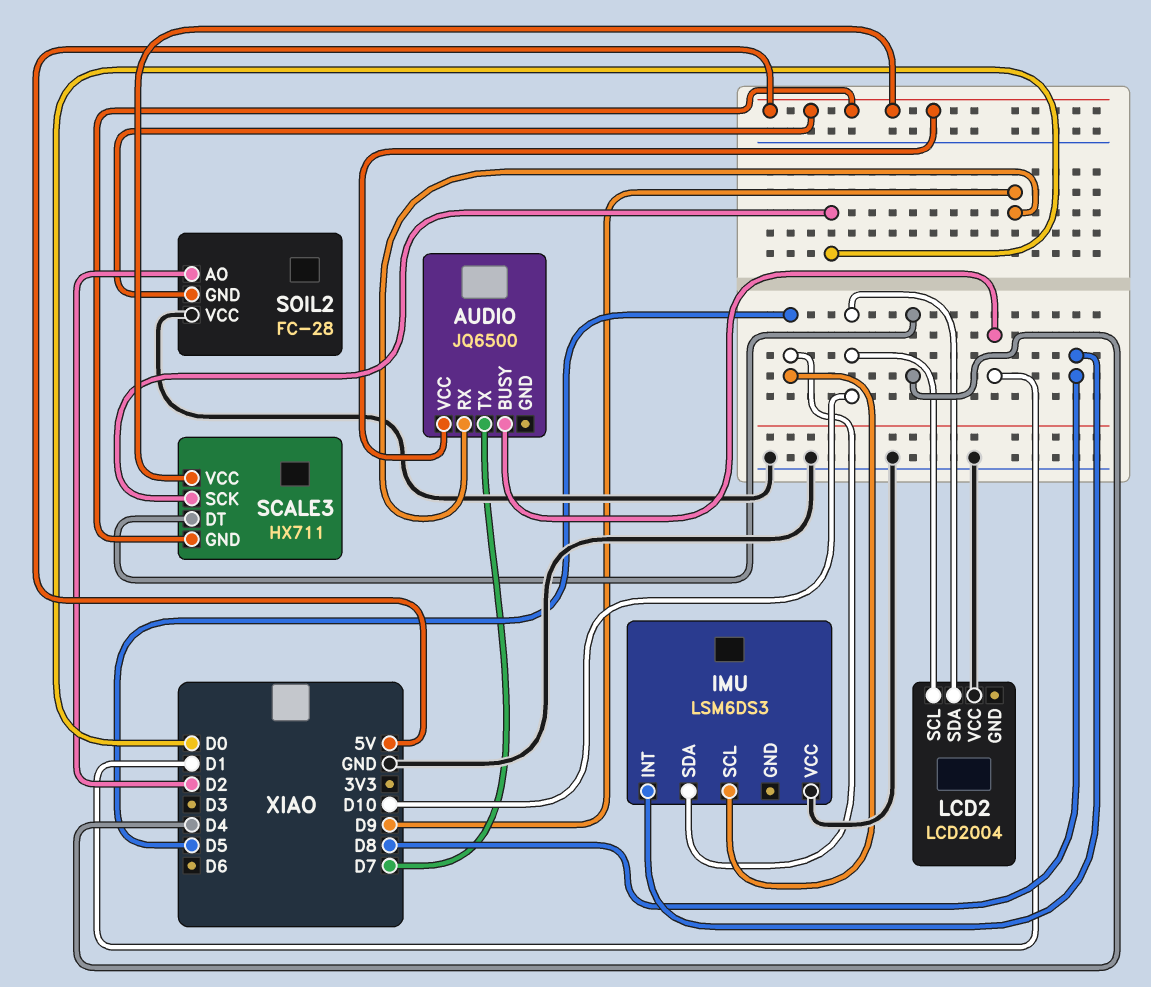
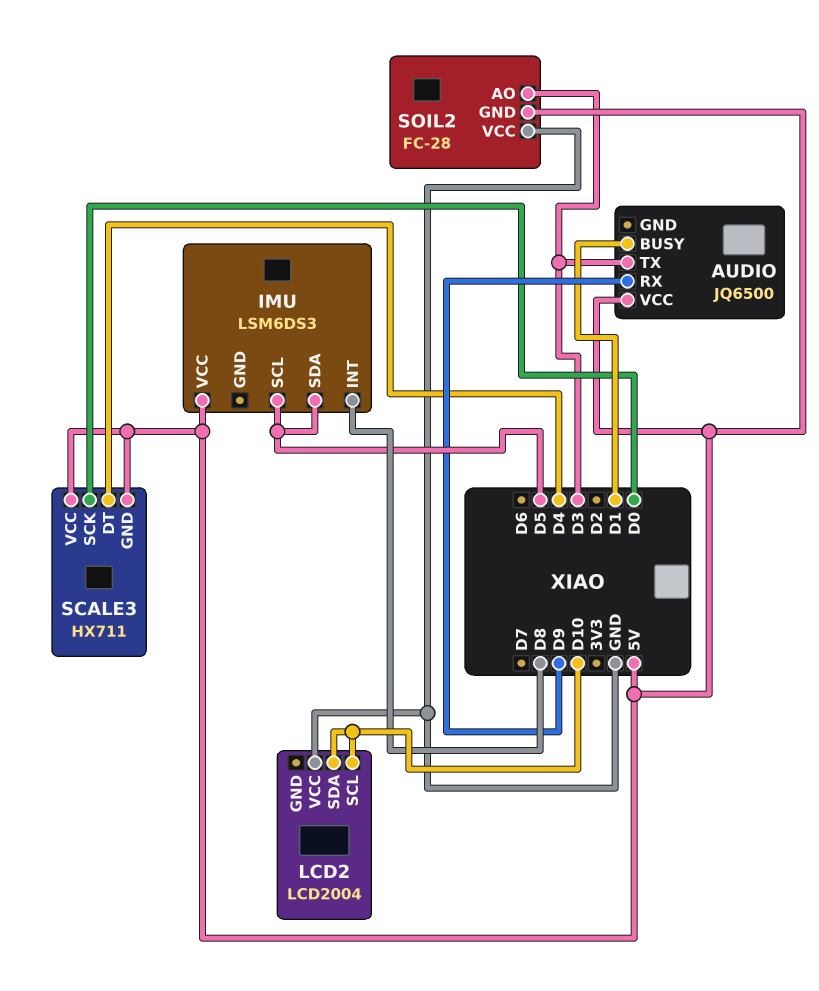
AUDIO pin TX: D7 -> D3
IMU pin VCC: GND -> 5V
SOIL2 pin AO: D2 -> D3

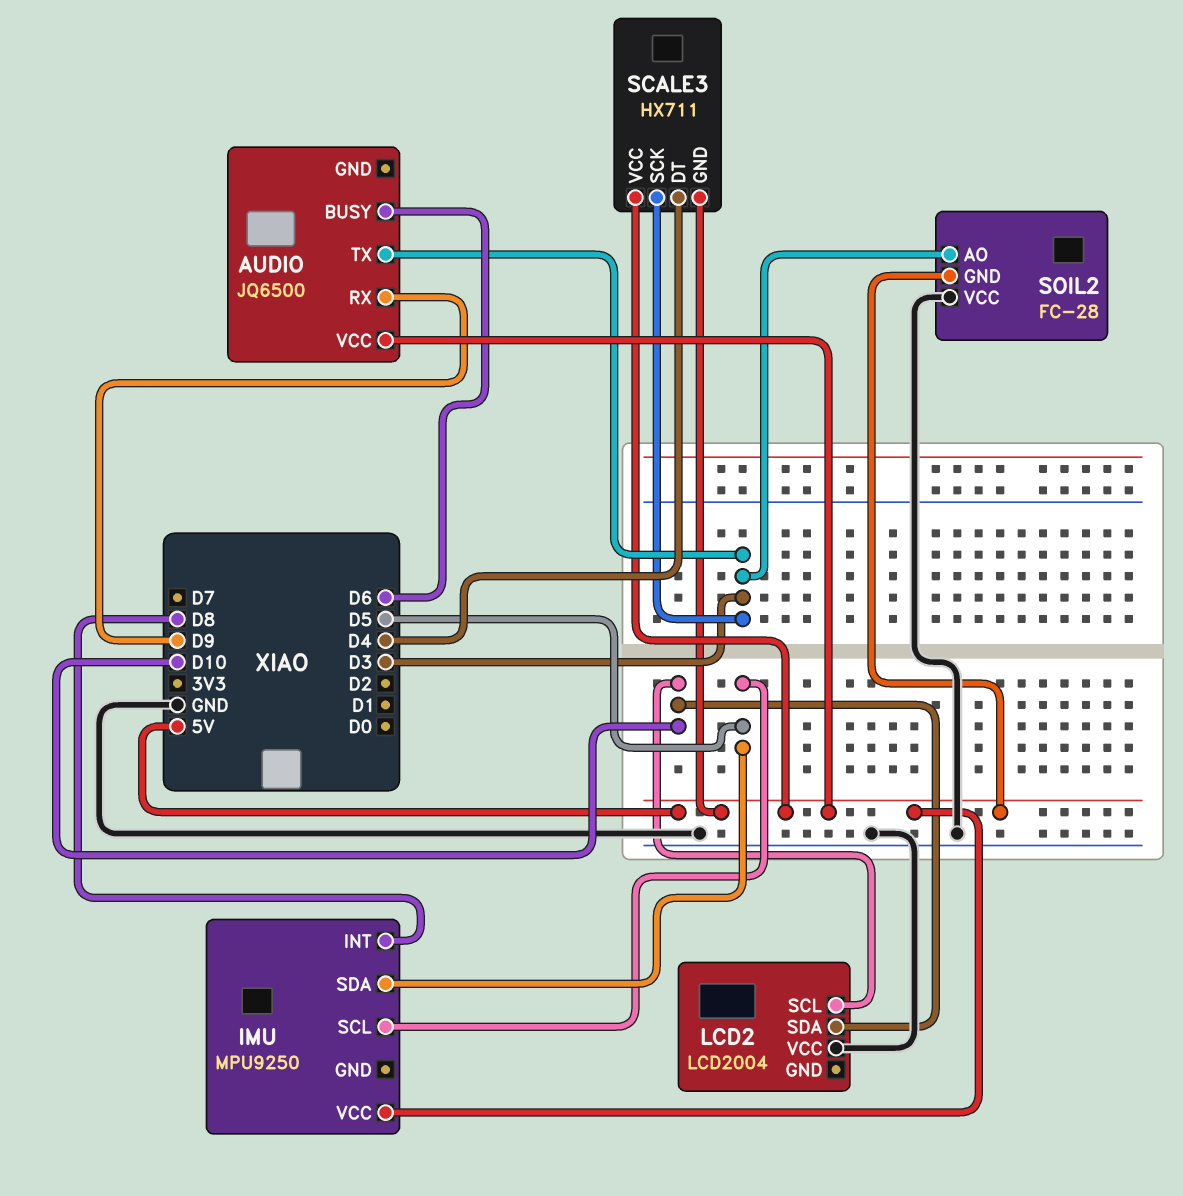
AUDIO pin BUSY: D1 -> D6
IMU: LSM6DS3 -> MPU9250
SCALE3 pin SCK: D0 -> D3

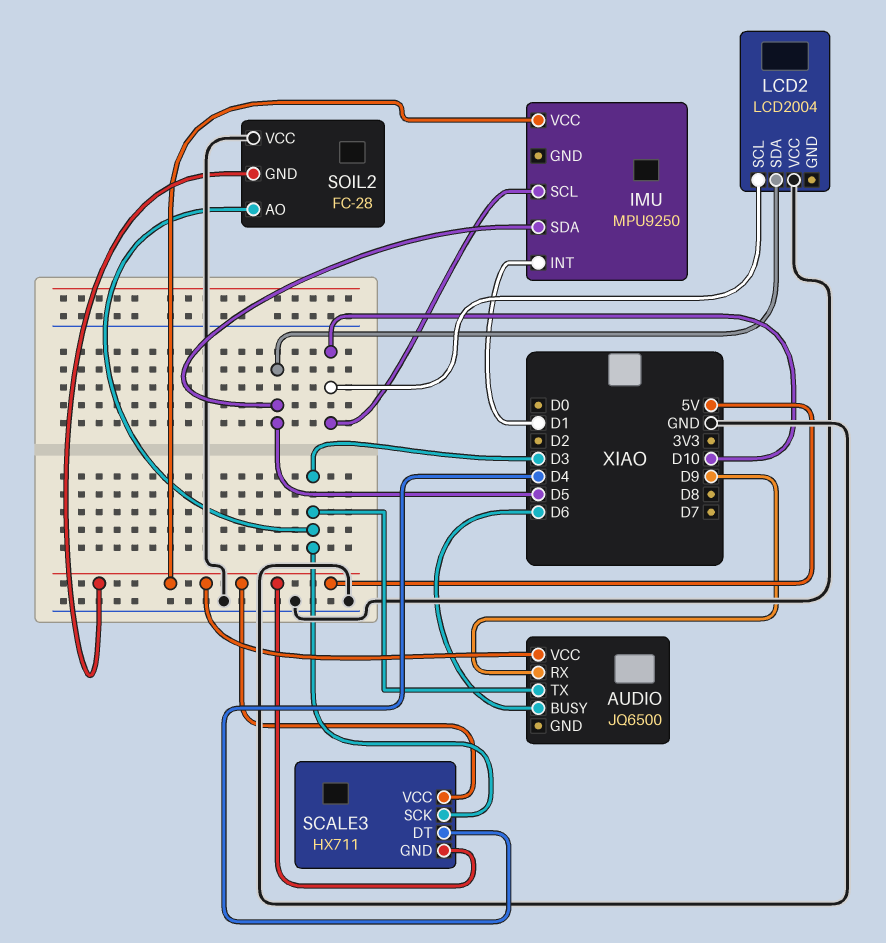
IMU pin INT: D8 -> D1
IMU pin SCL: D5 -> D10
LCD2 pin SDA: D10 -> D5

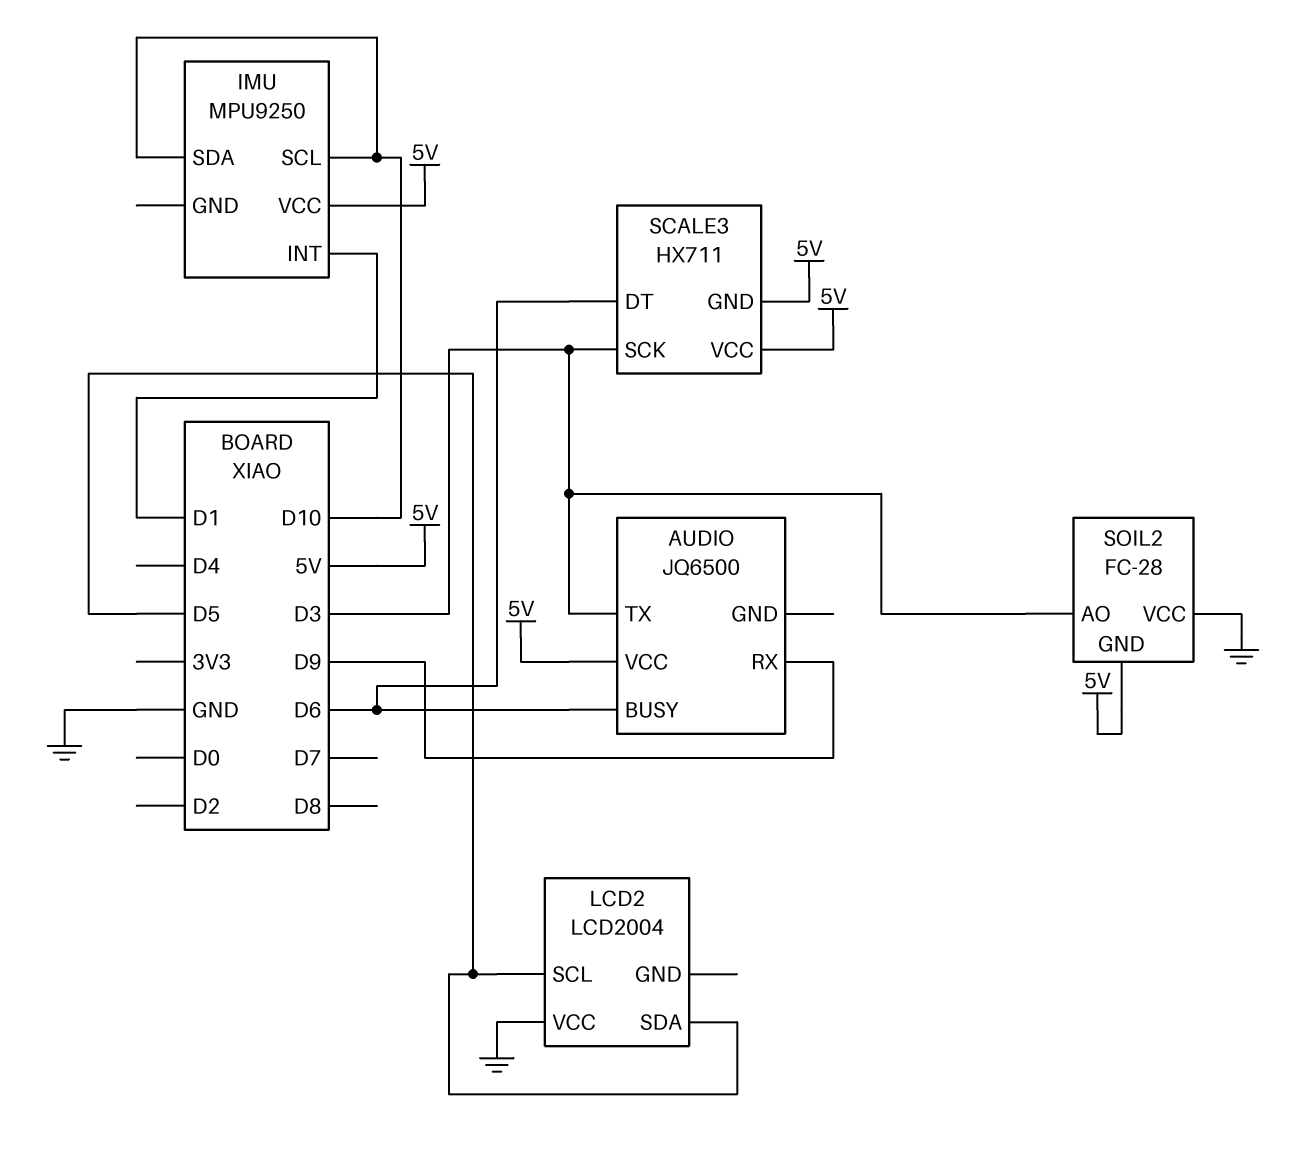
IMU pin SDA: D5 -> D10
LCD2 pin SCL: D10 -> D5
SCALE3 pin DT: D4 -> D6

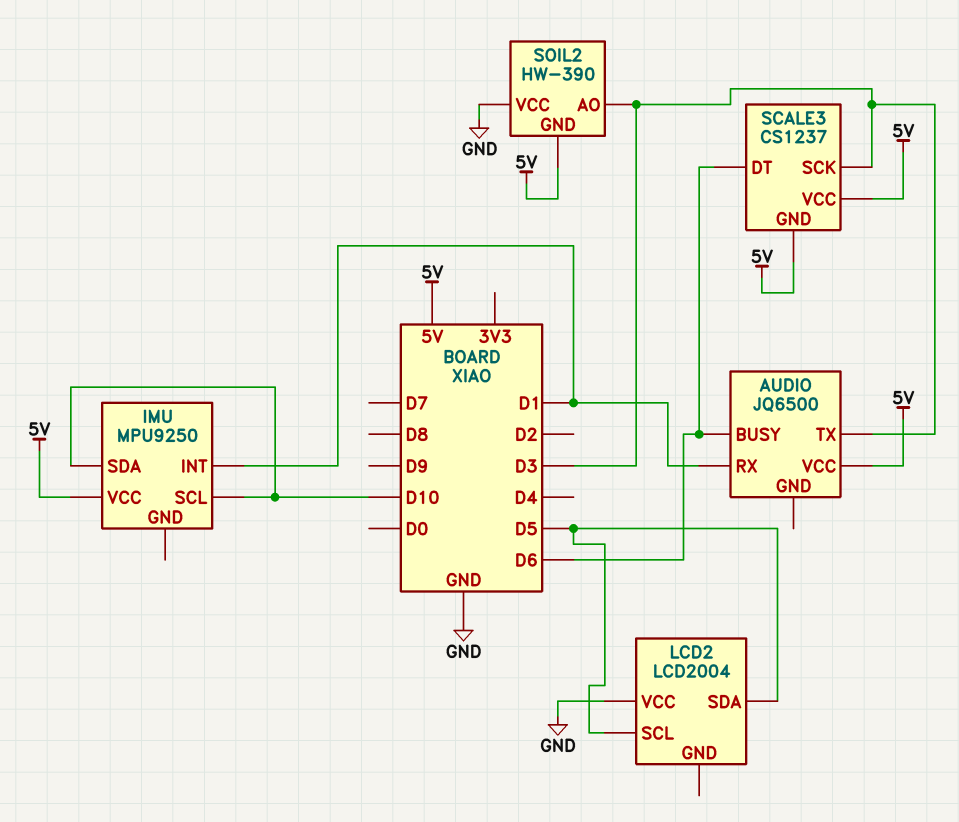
AUDIO pin RX: D9 -> D1
SCALE3: HX711 -> CS1237
SOIL2: FC-28 -> HW-390

